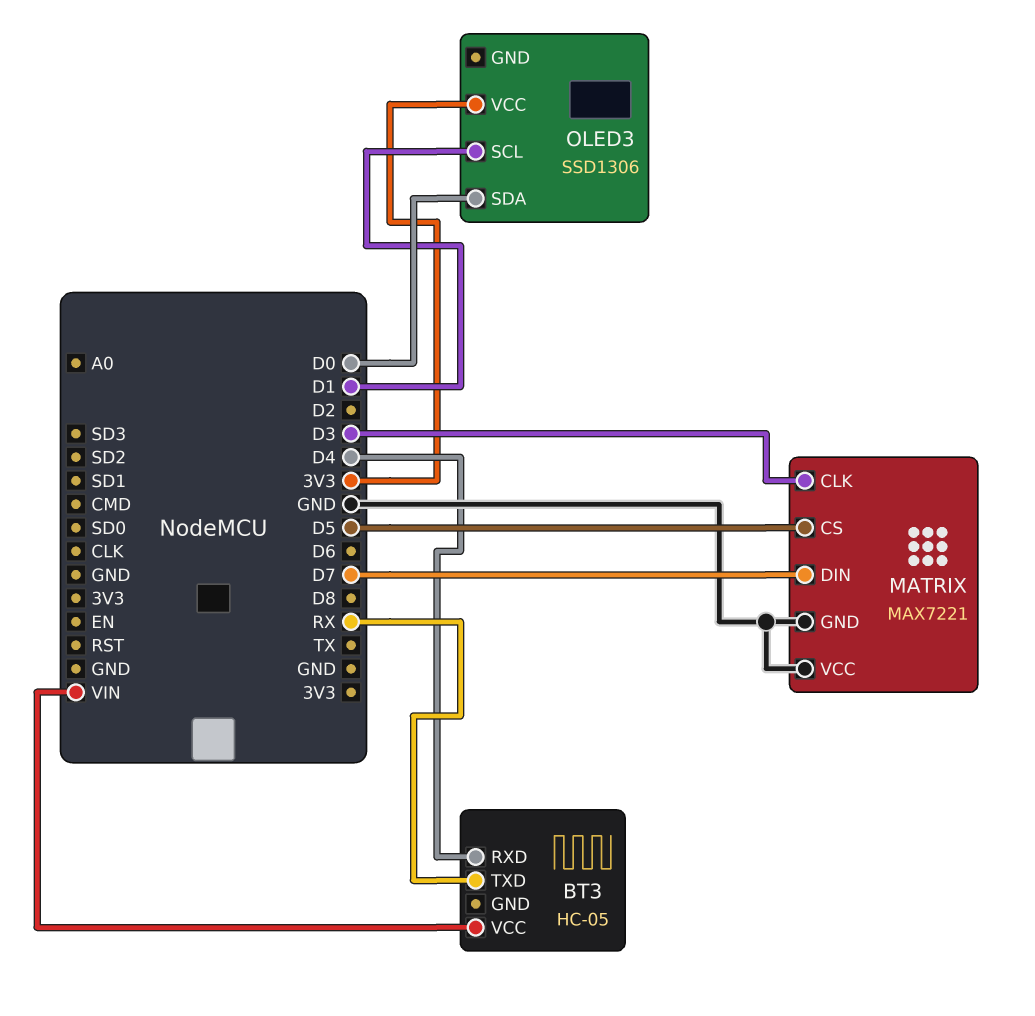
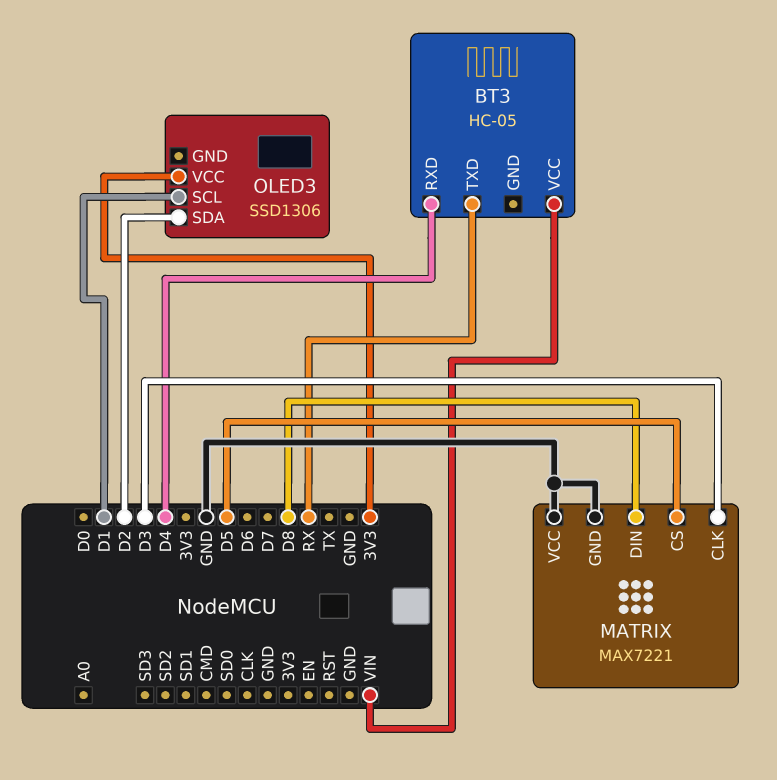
MATRIX pin DIN: D7 -> D8
OLED3 pin SDA: D0 -> D2

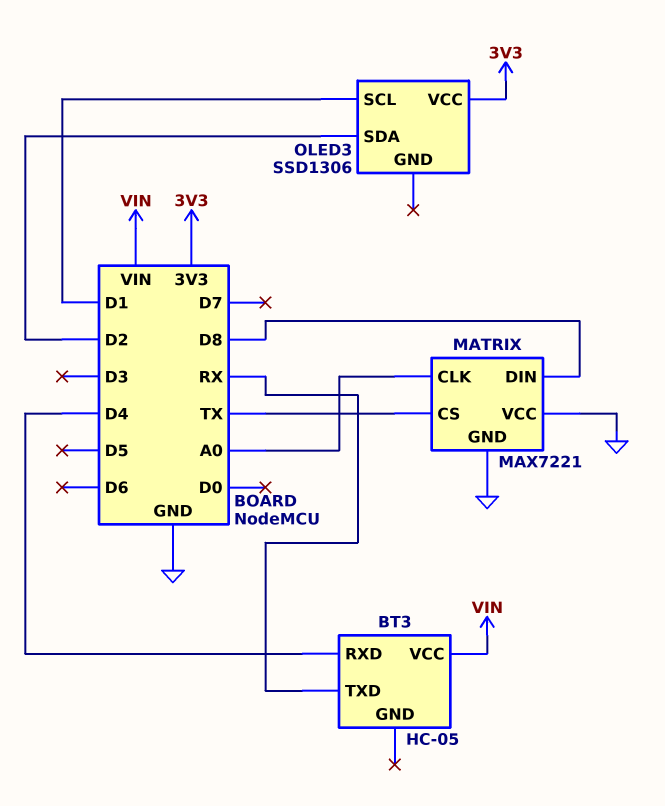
MATRIX pin CLK: D3 -> A0
MATRIX pin CS: D5 -> TX

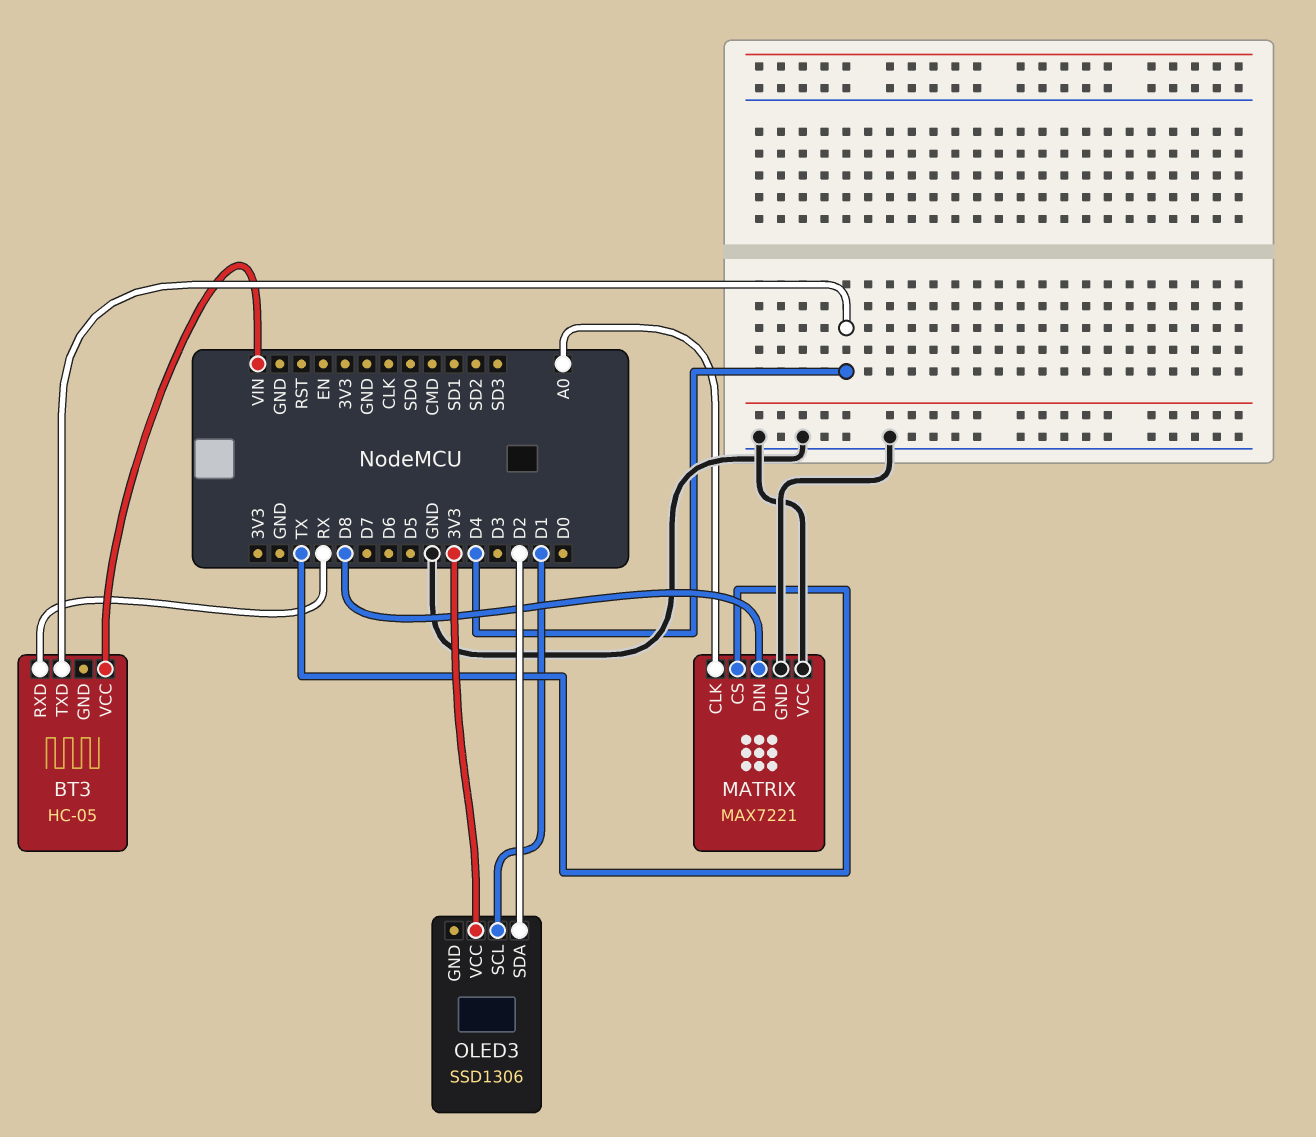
BT3 pin RXD: D4 -> RX
BT3 pin TXD: RX -> D4

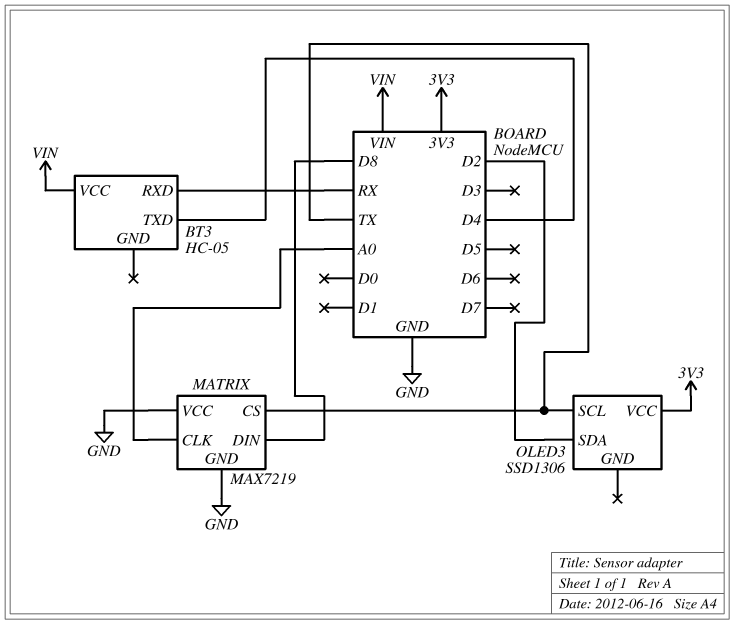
MATRIX: MAX7221 -> MAX7219
OLED3 pin SCL: D1 -> TX

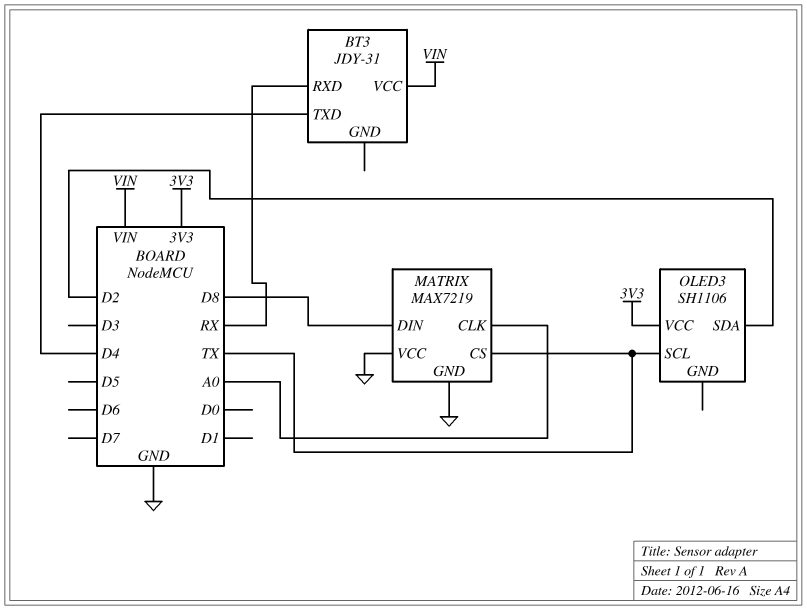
BT3: HC-05 -> JDY-31
OLED3: SSD1306 -> SH1106

